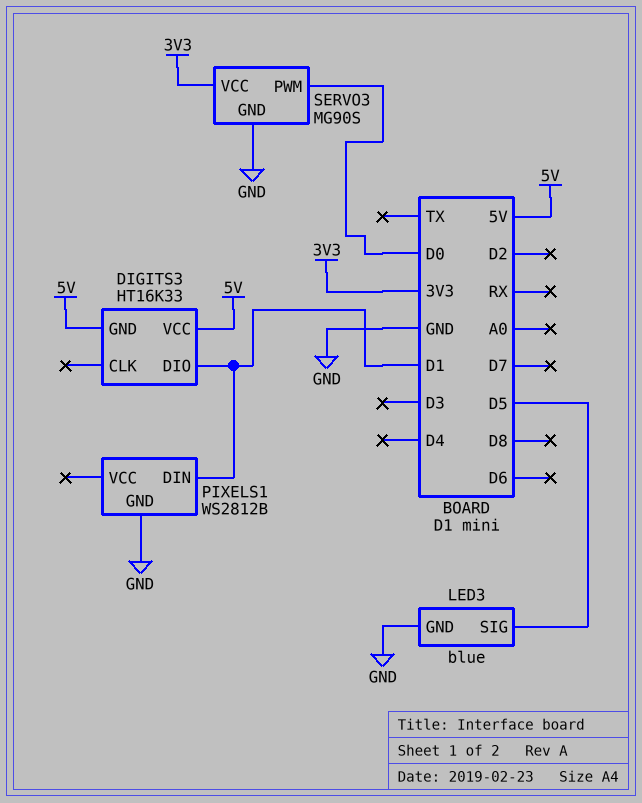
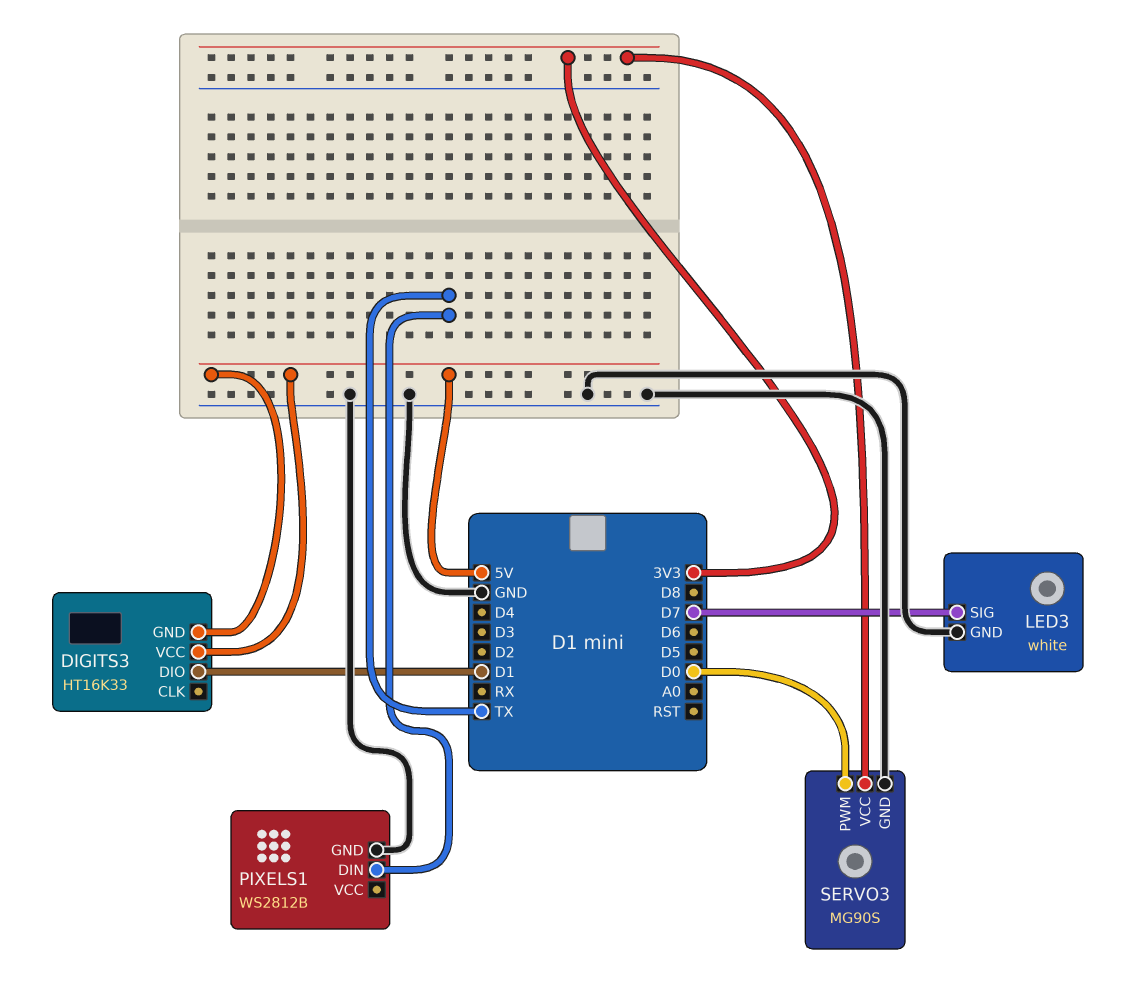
LED3: blue -> white
LED3 pin SIG: D5 -> D7
PIXELS1 pin DIN: D1 -> TX

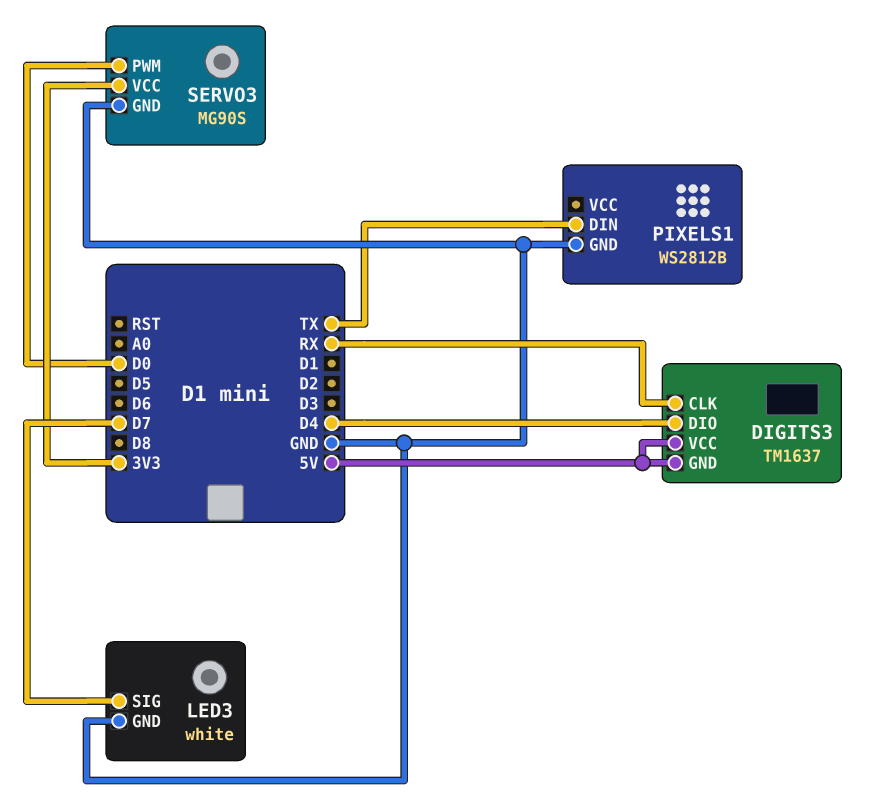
DIGITS3: HT16K33 -> TM1637
DIGITS3 pin CLK: none -> RX
DIGITS3 pin DIO: D1 -> D4

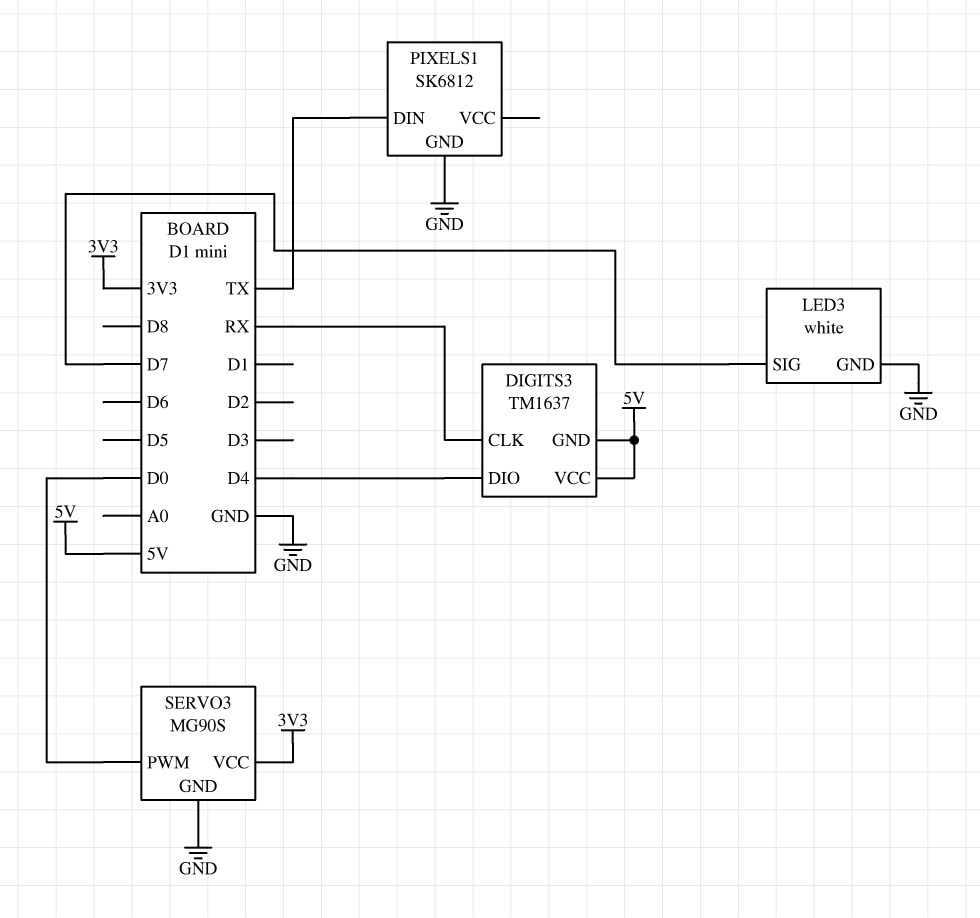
PIXELS1: WS2812B -> SK6812

